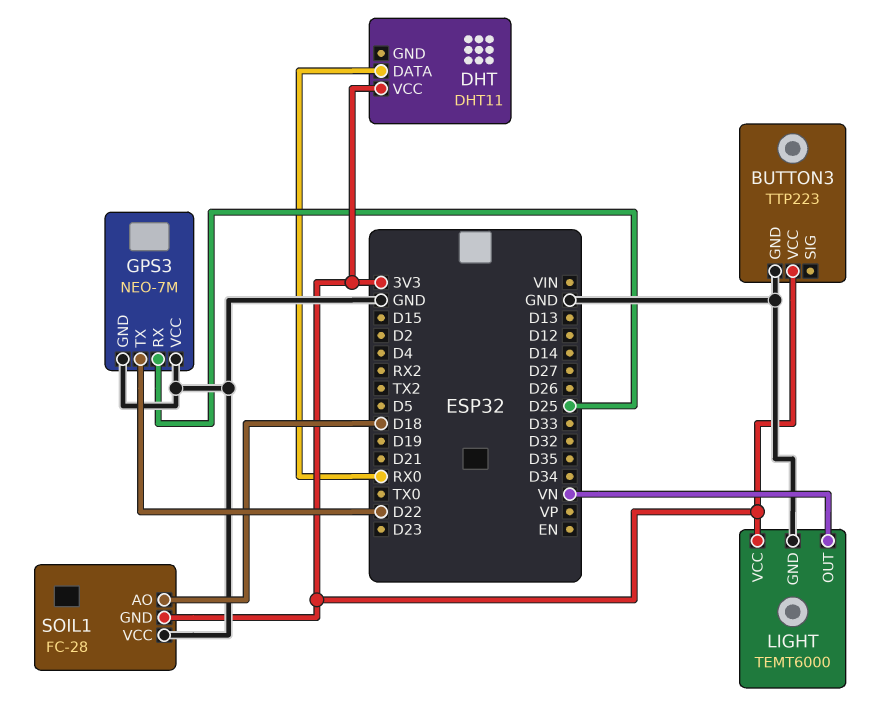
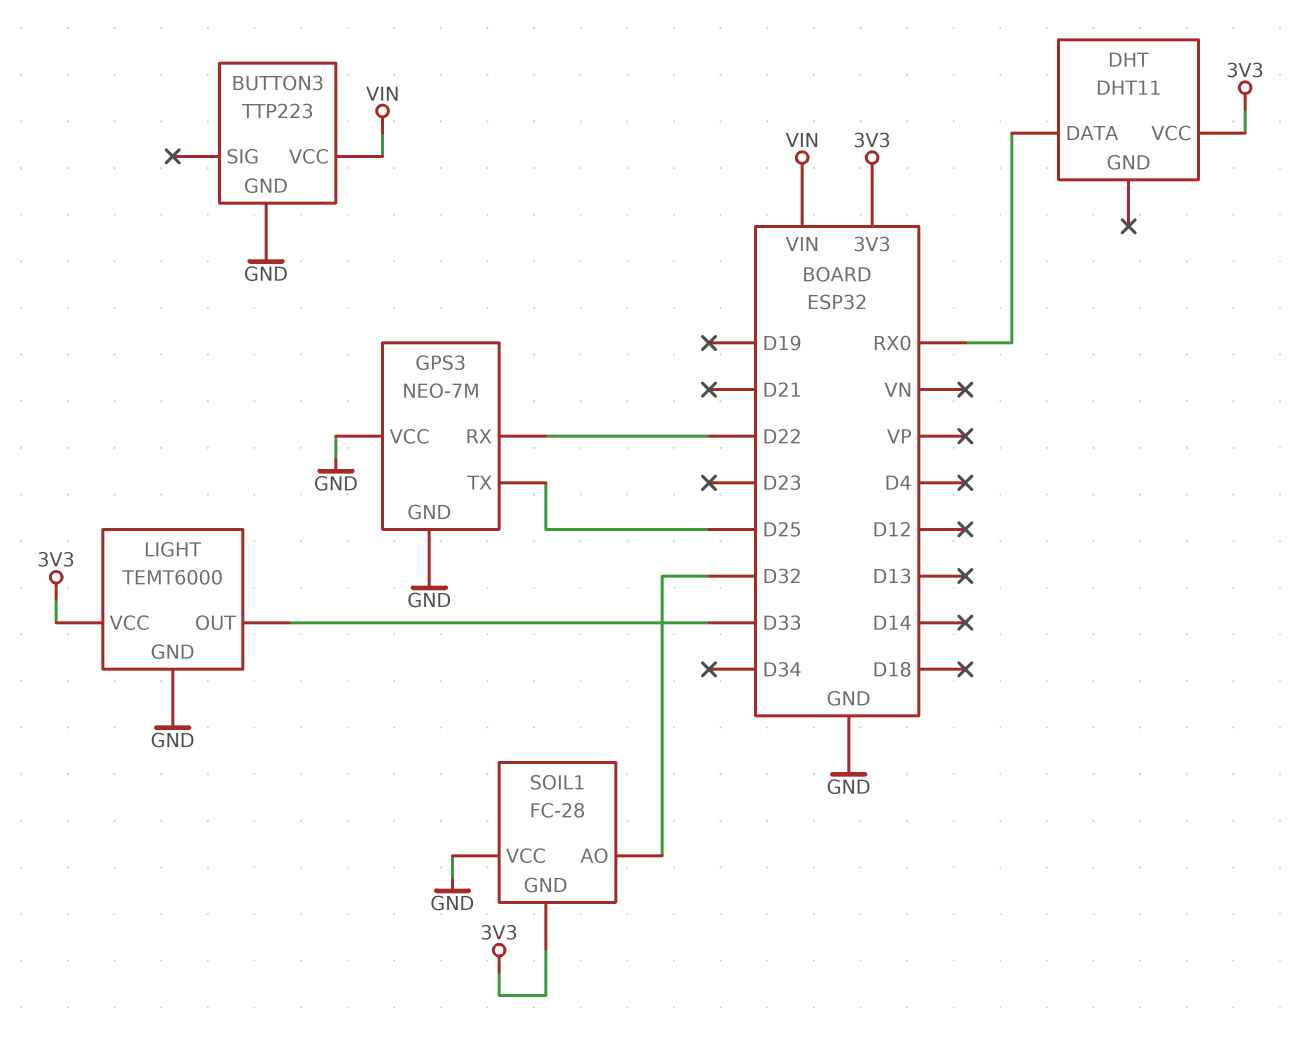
BUTTON3 pin VCC: 3V3 -> VIN
GPS3 pin RX: D25 -> D22
GPS3 pin TX: D22 -> D25
LIGHT pin OUT: VN -> D33
SOIL1 pin AO: D18 -> D32

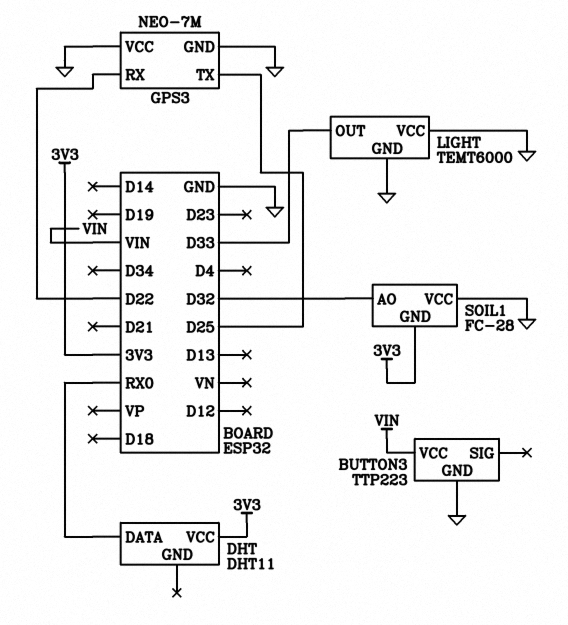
LIGHT pin VCC: 3V3 -> GND

